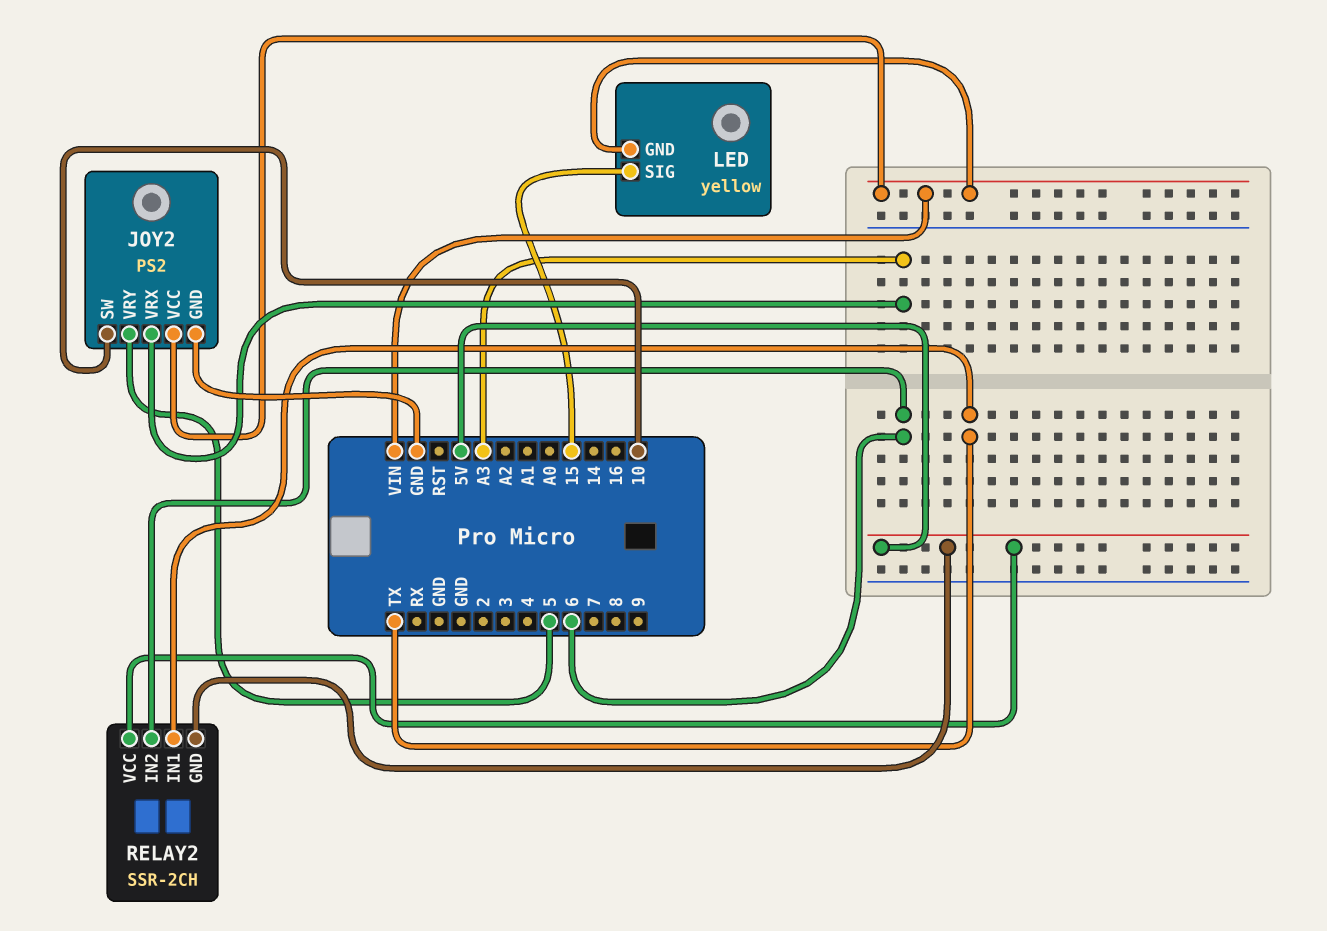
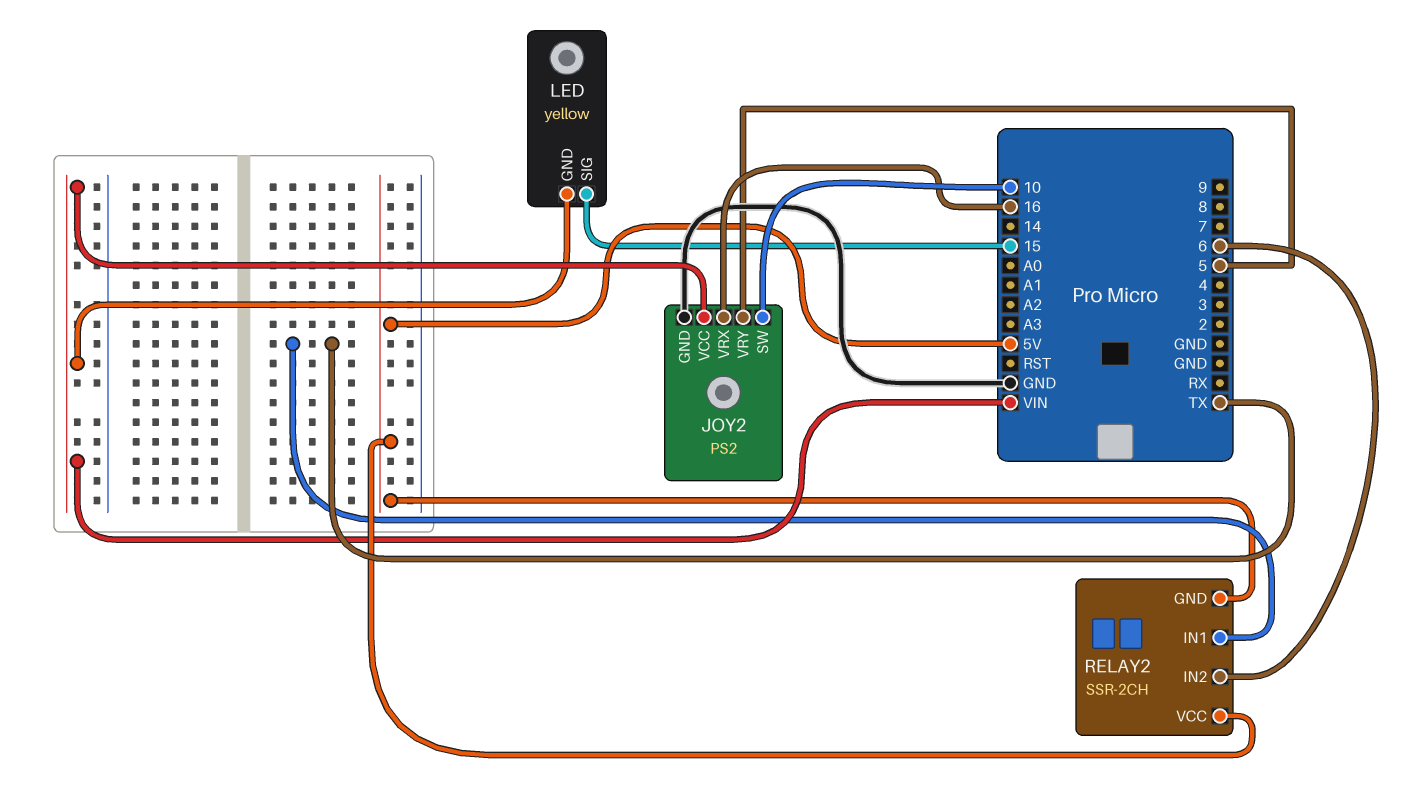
JOY2 pin VRX: A3 -> 16

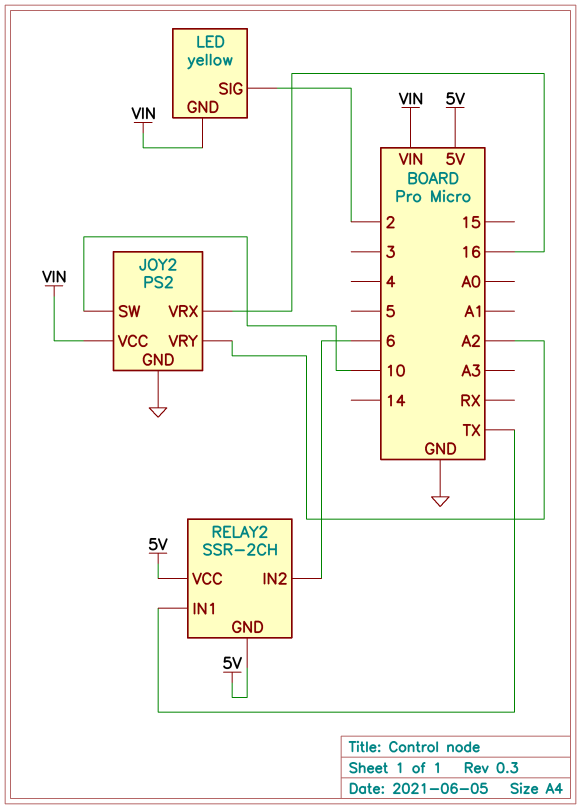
JOY2 pin VRY: 5 -> A2
LED pin SIG: 15 -> 2

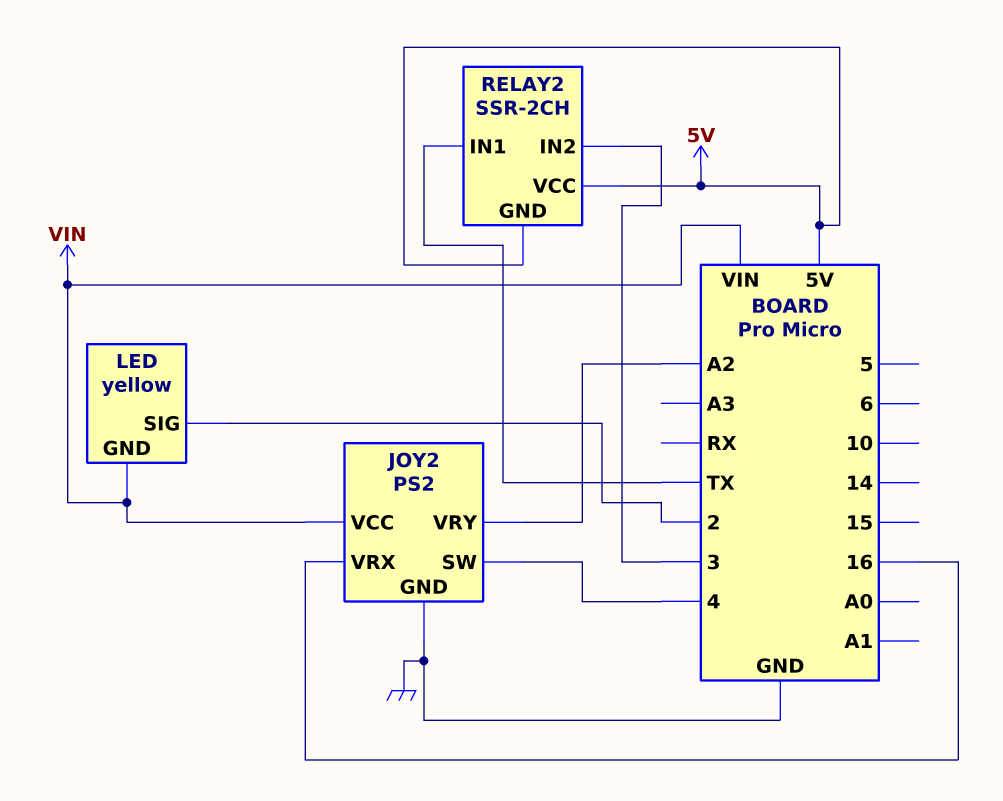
JOY2 pin SW: 10 -> 4
RELAY2 pin IN2: 6 -> 3

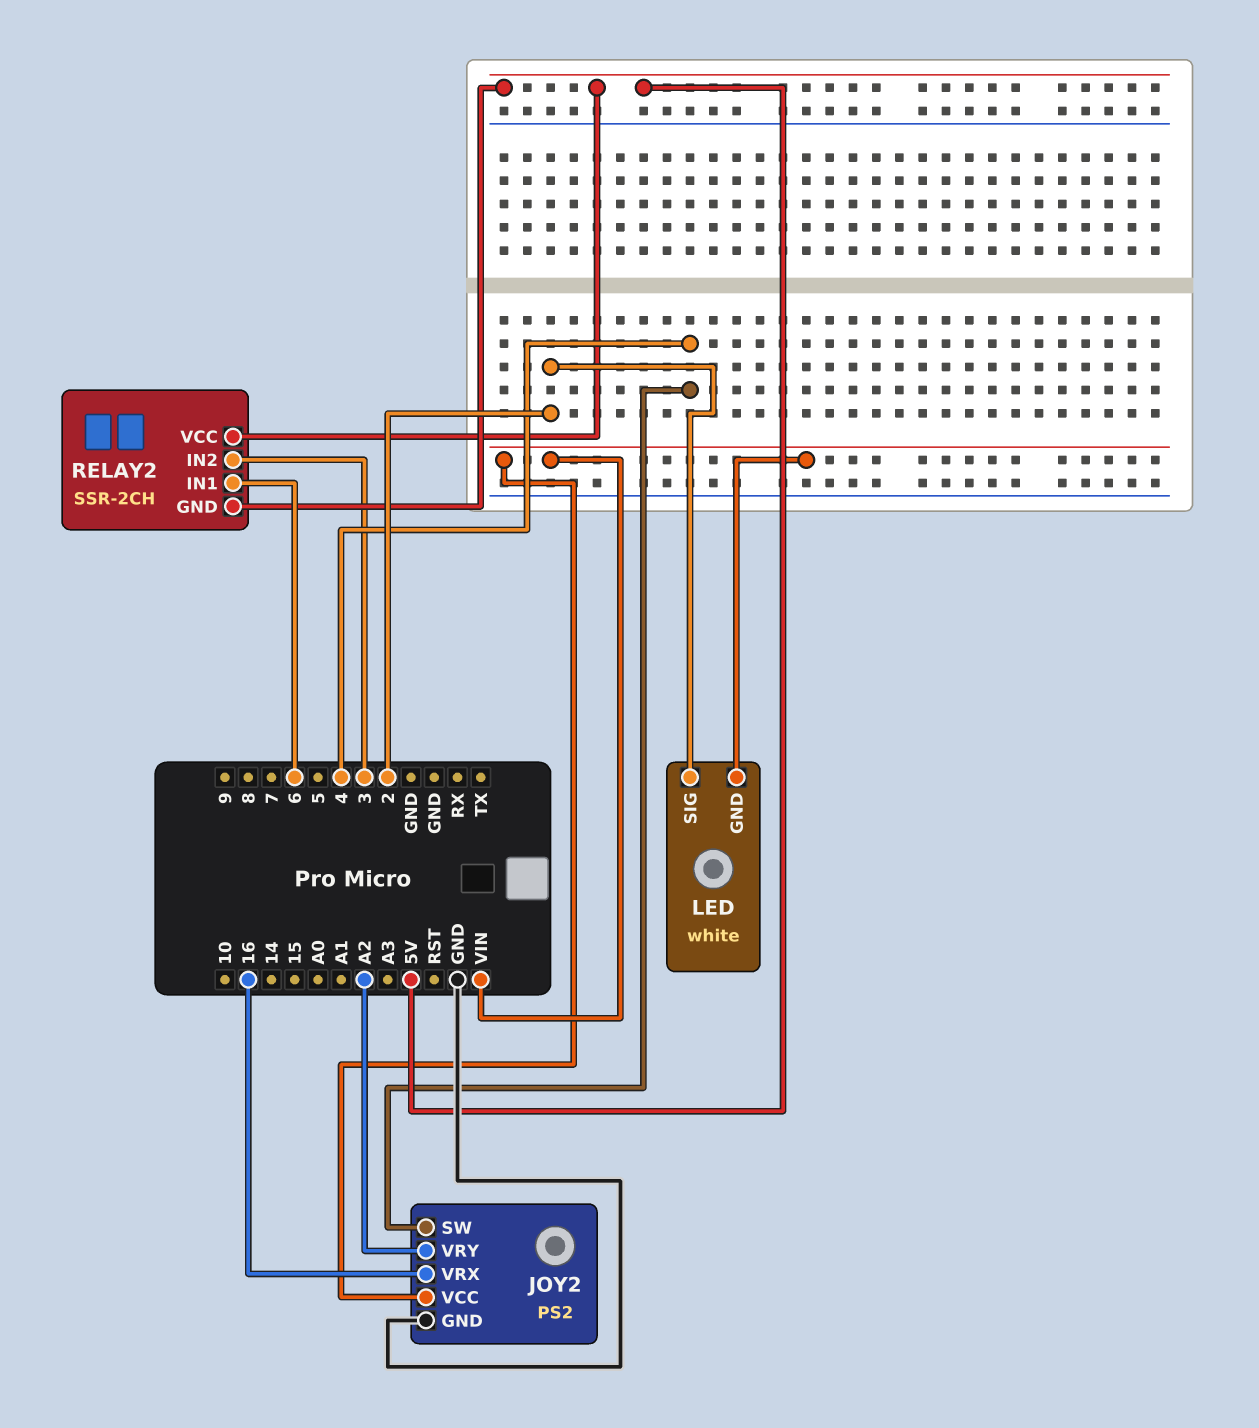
LED: yellow -> white
RELAY2 pin IN1: TX -> 6

